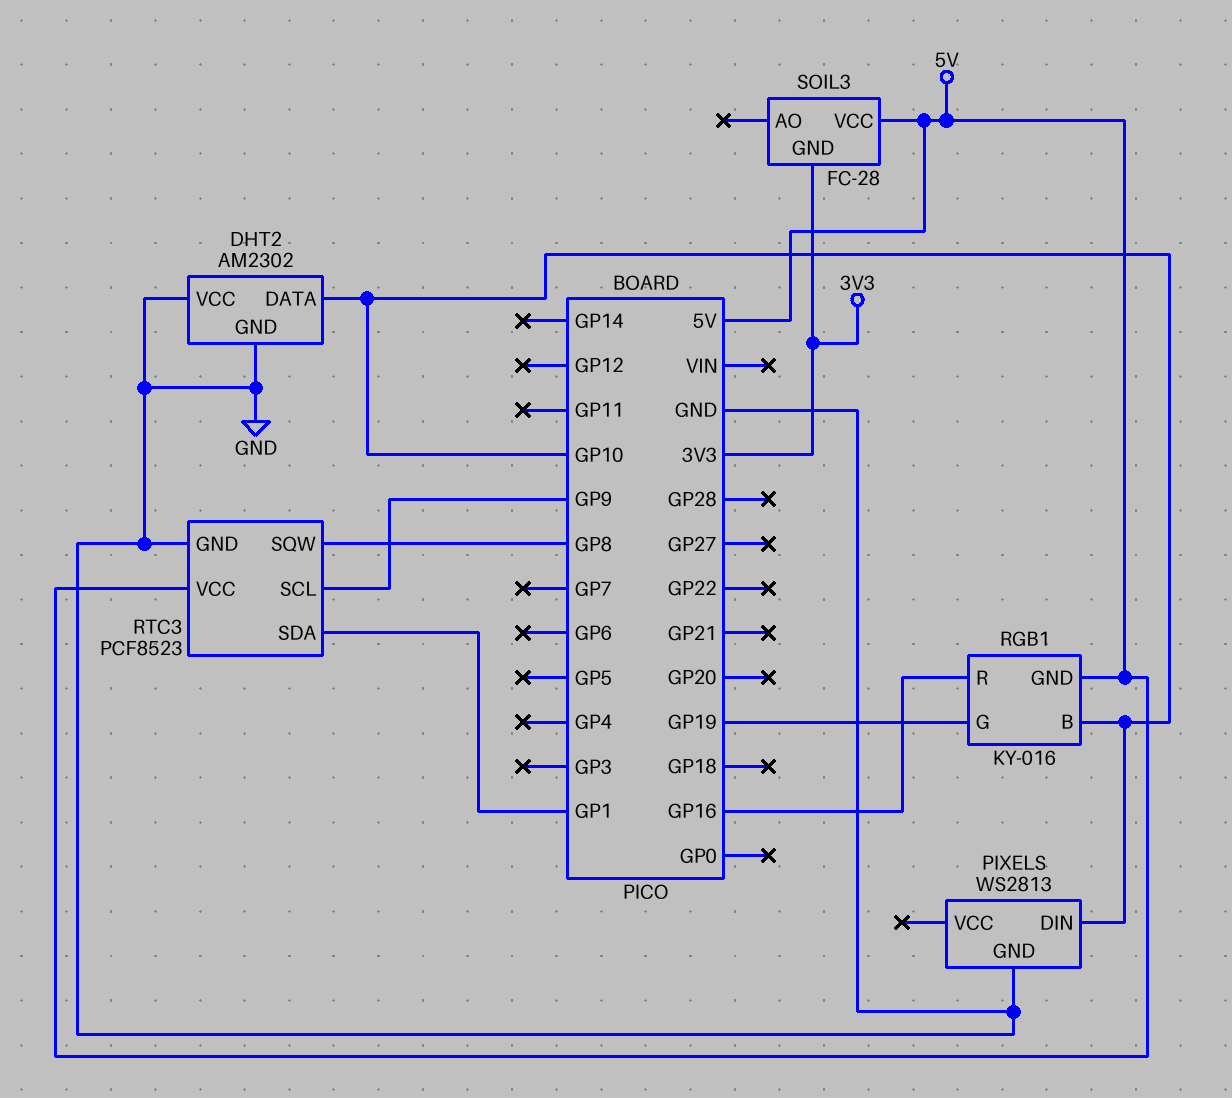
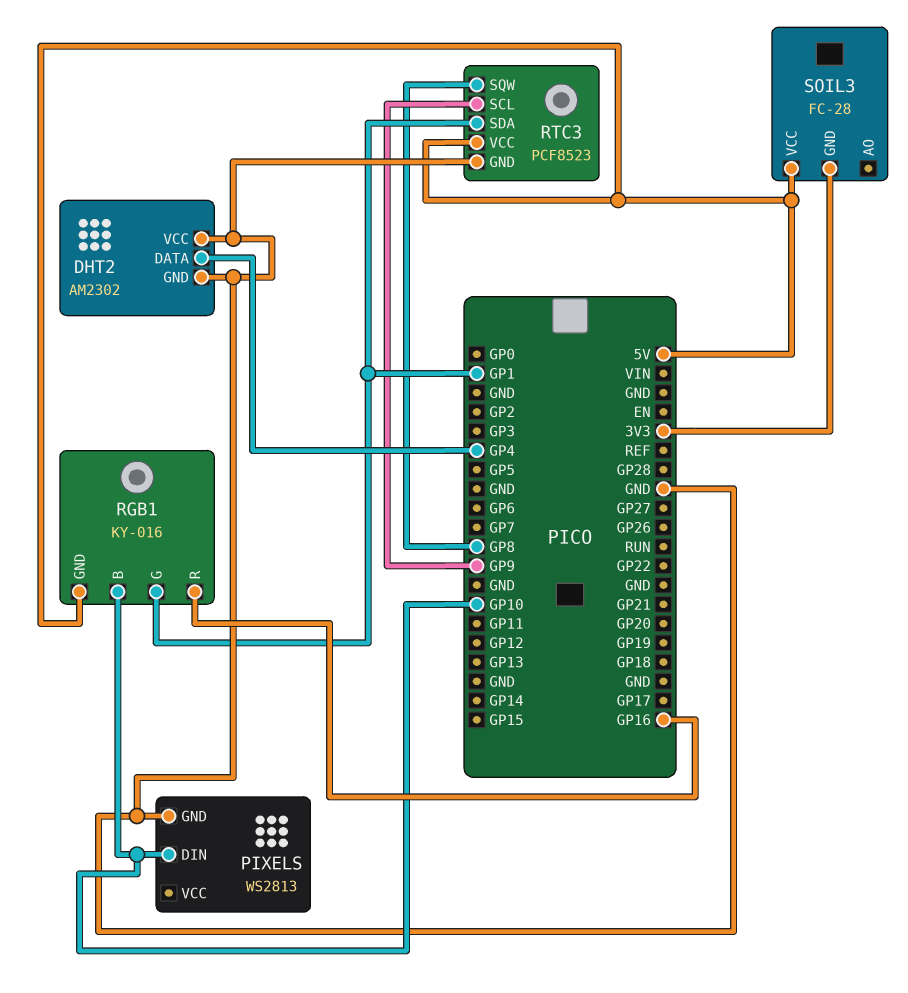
DHT2 pin DATA: GP10 -> GP4
RGB1 pin G: GP19 -> GP1

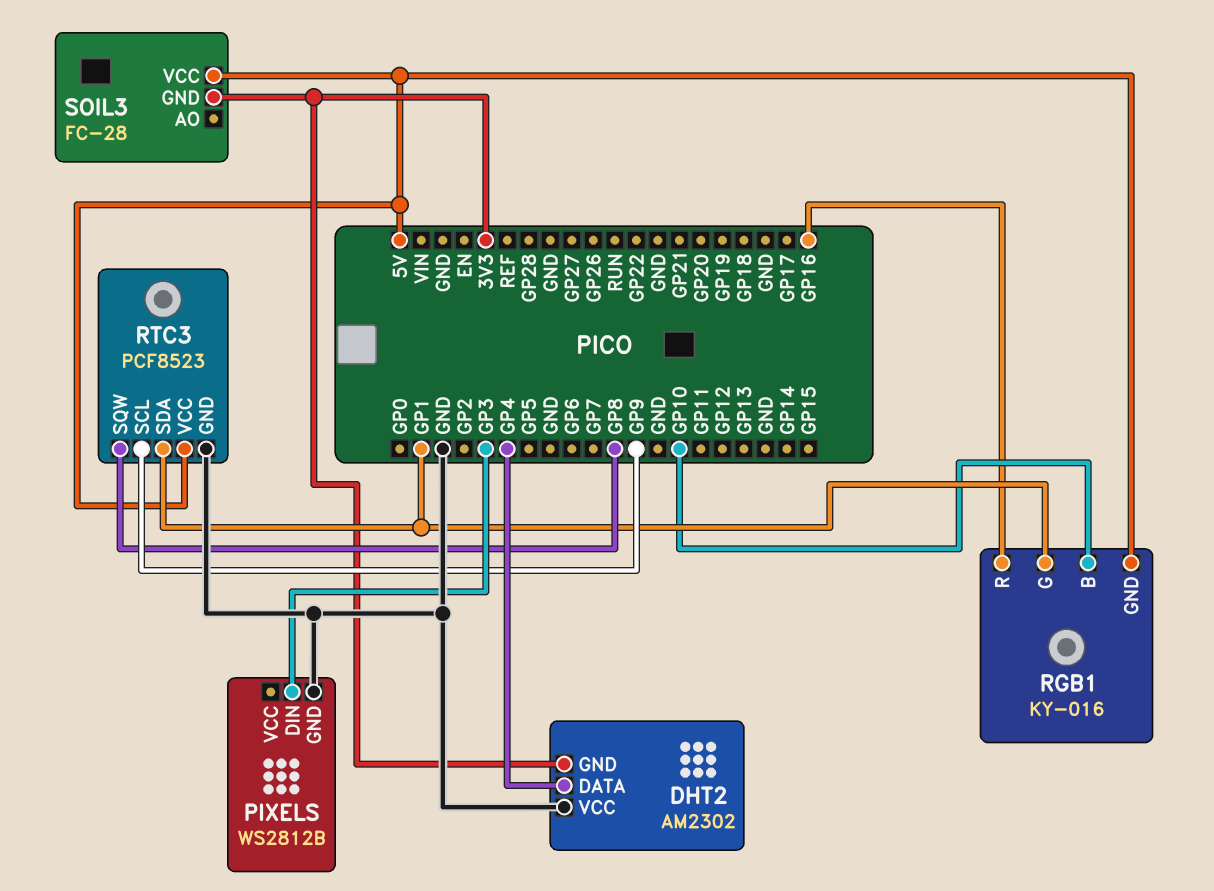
DHT2 pin GND: GND -> 3V3
PIXELS: WS2813 -> WS2812B
PIXELS pin DIN: GP10 -> GP3

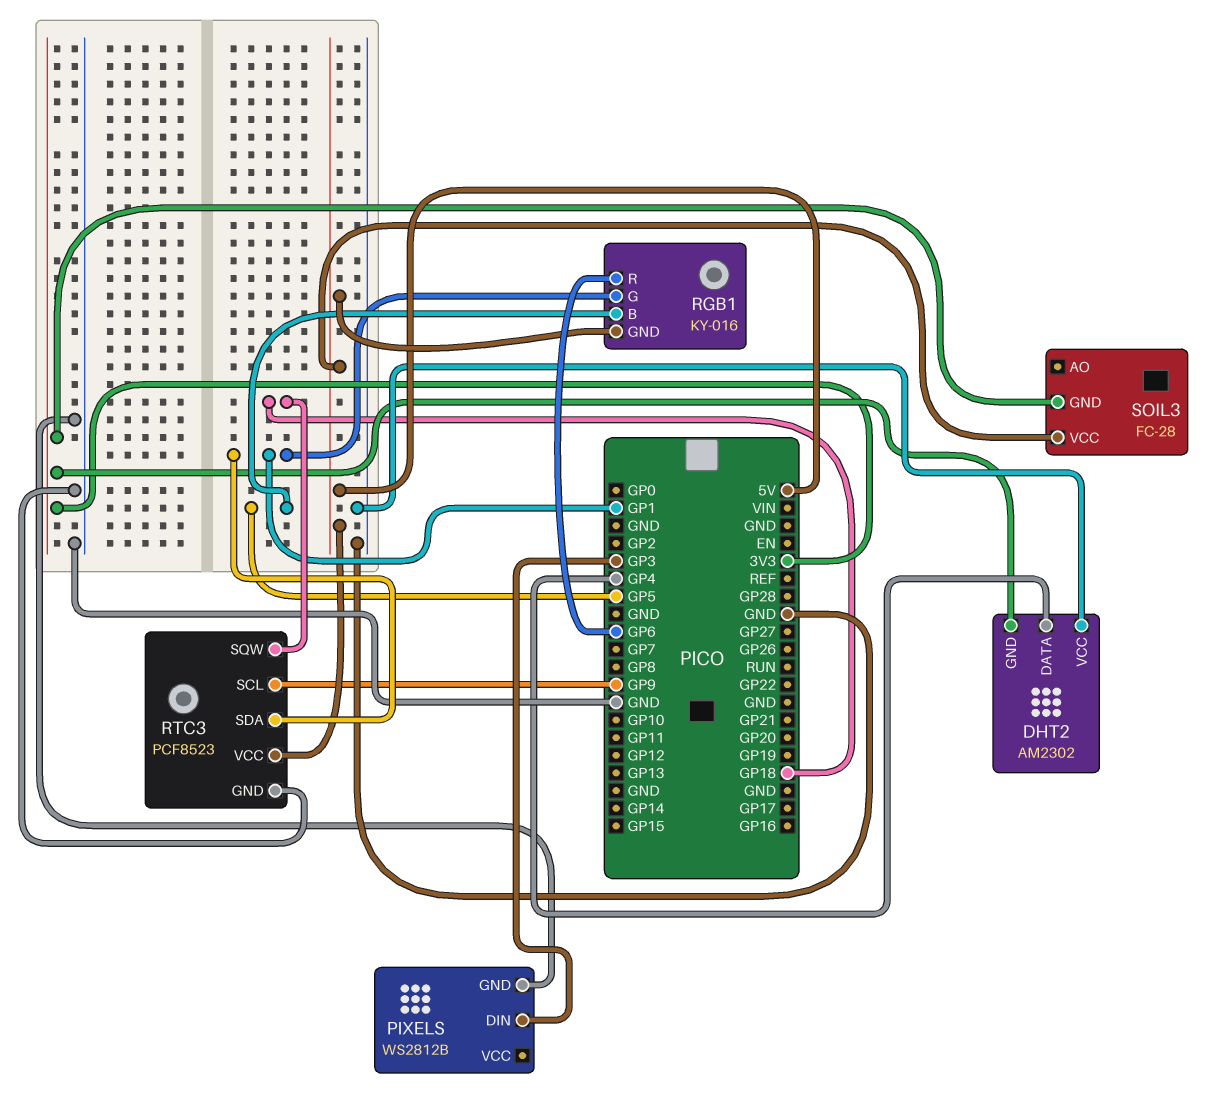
RGB1 pin B: GP10 -> GP5
RGB1 pin R: GP16 -> GP6
RTC3 pin SQW: GP8 -> GP18

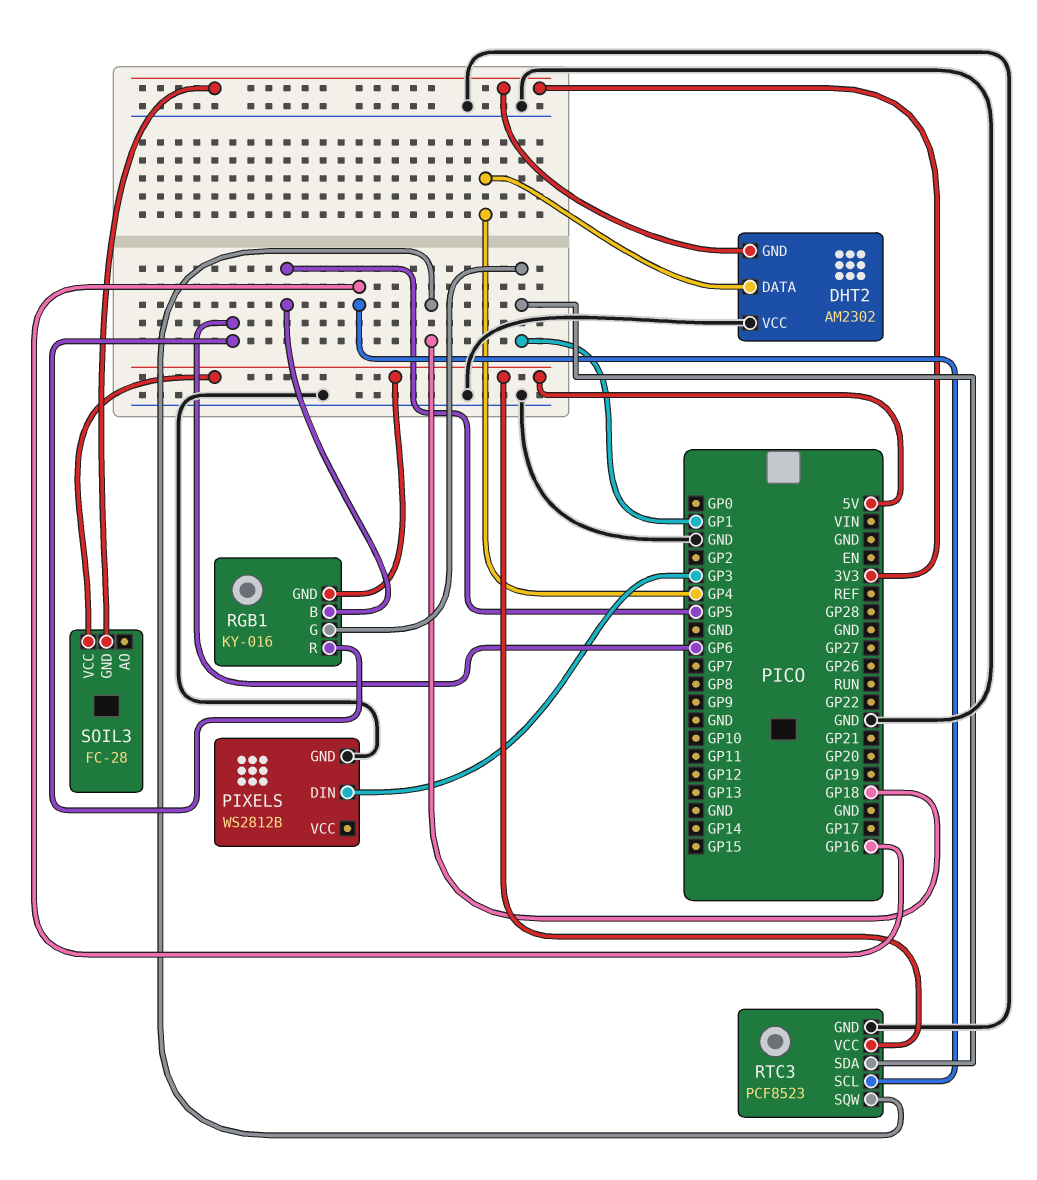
RTC3 pin SCL: GP9 -> GP16

